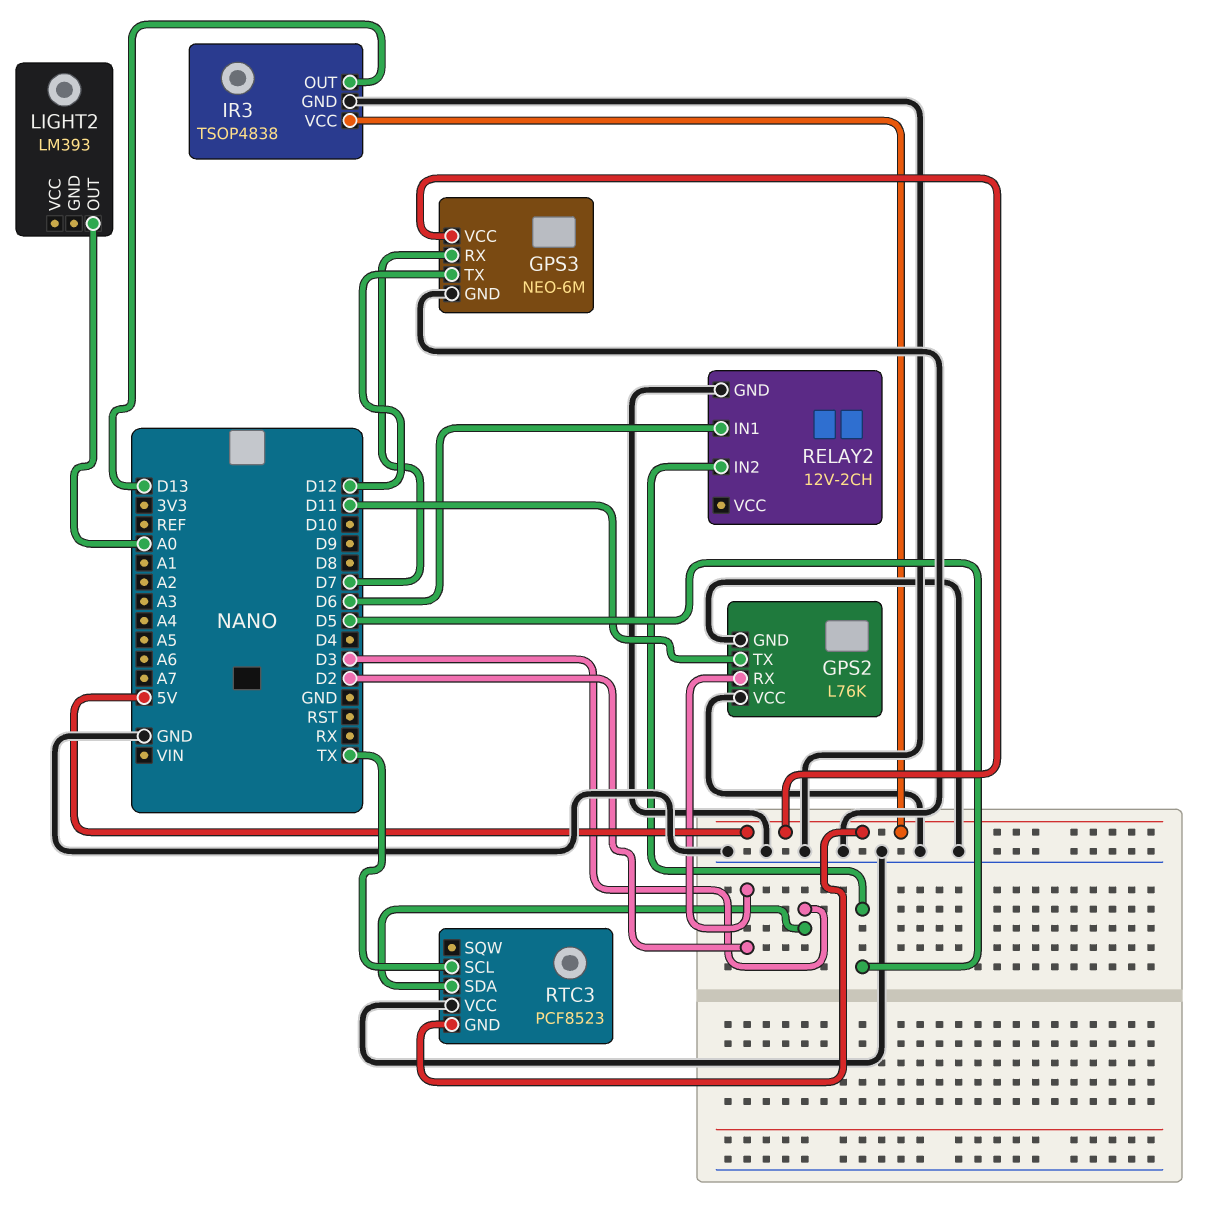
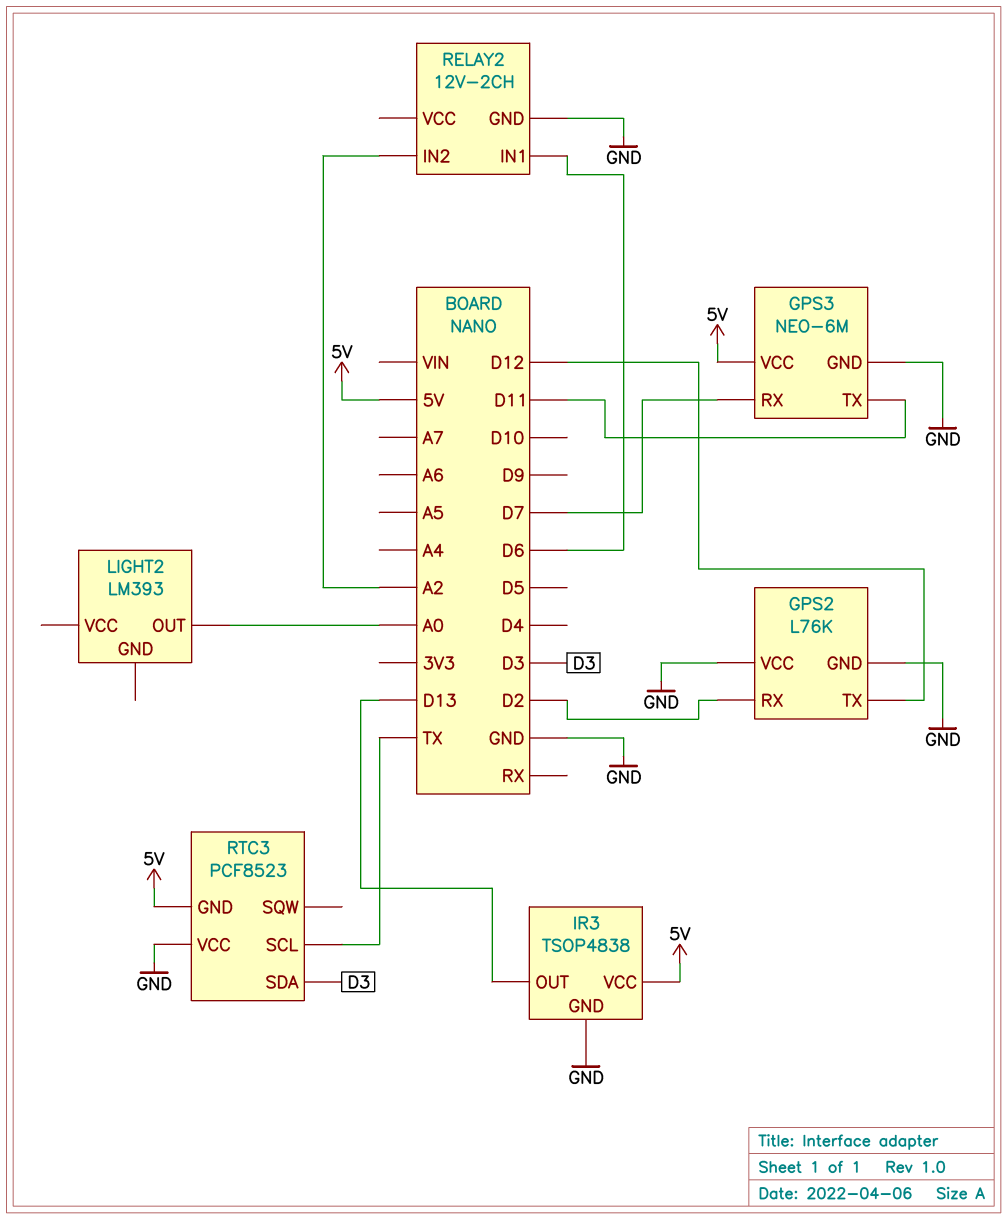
GPS2 pin TX: D11 -> D12
GPS3 pin TX: D12 -> D11
RELAY2 pin IN2: D5 -> A2

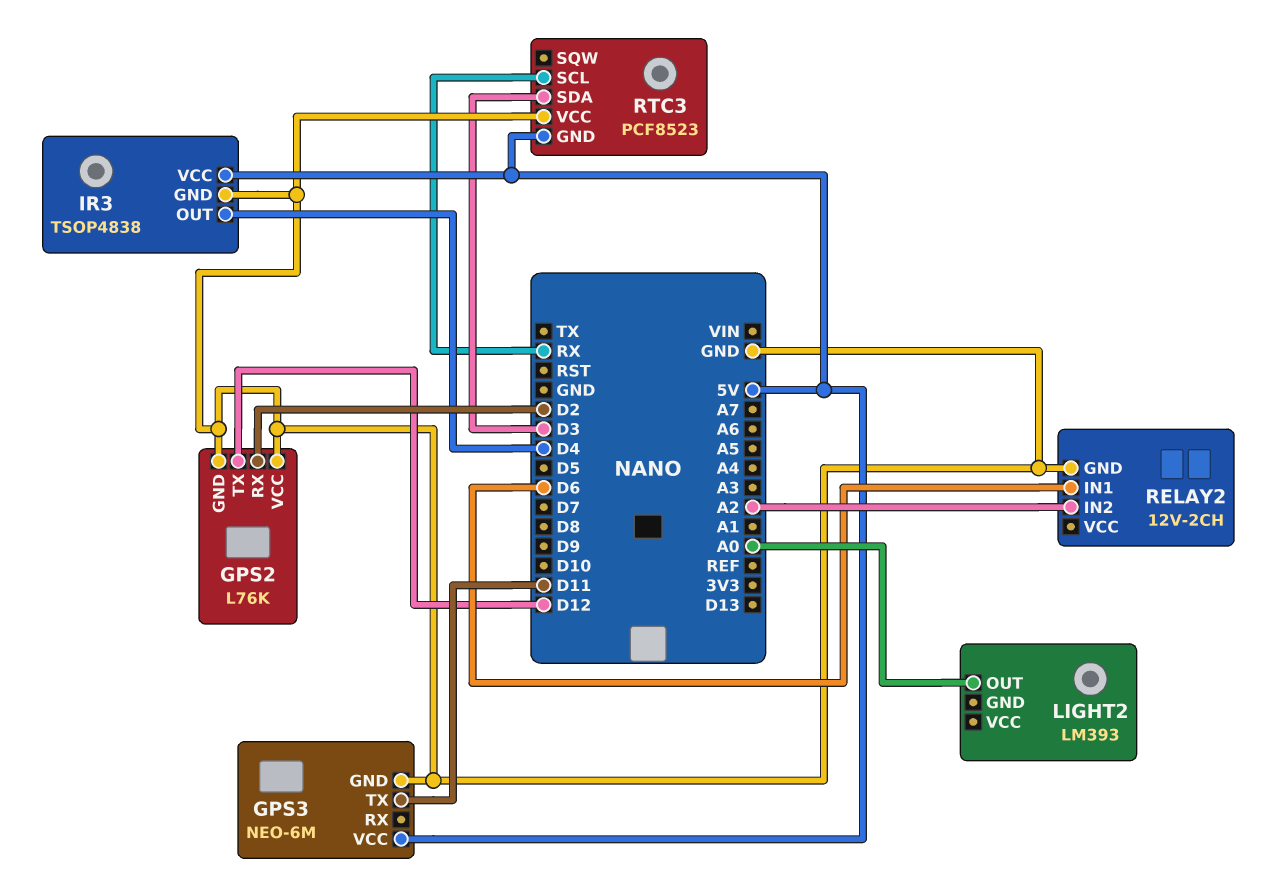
GPS3 pin RX: D7 -> none
IR3 pin OUT: D13 -> D4
RTC3 pin SCL: TX -> RX

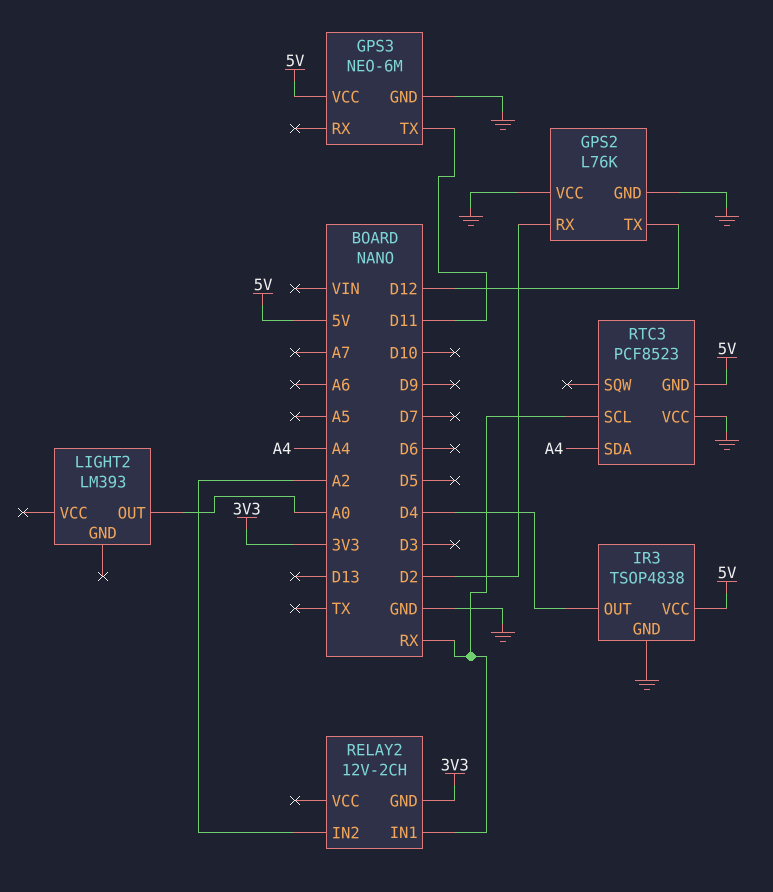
RELAY2 pin GND: GND -> 3V3
RELAY2 pin IN1: D6 -> RX
RTC3 pin SDA: D3 -> A4

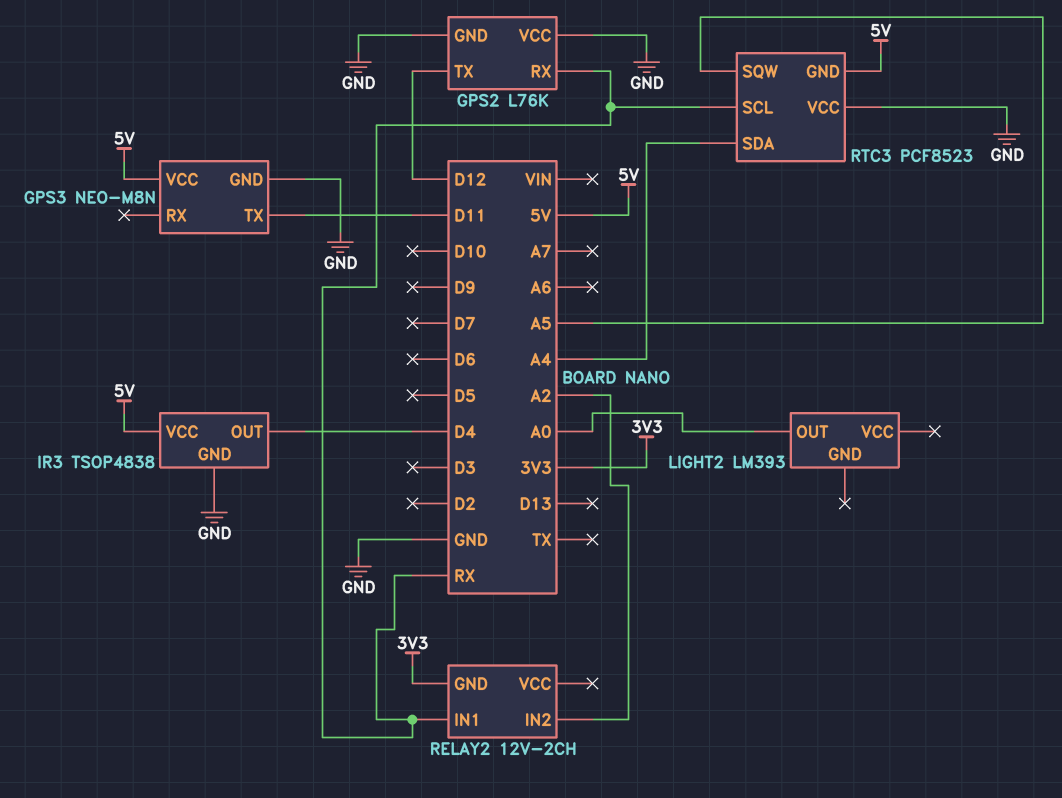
GPS2 pin RX: D2 -> RX
GPS3: NEO-6M -> NEO-M8N
RTC3 pin SQW: none -> A5

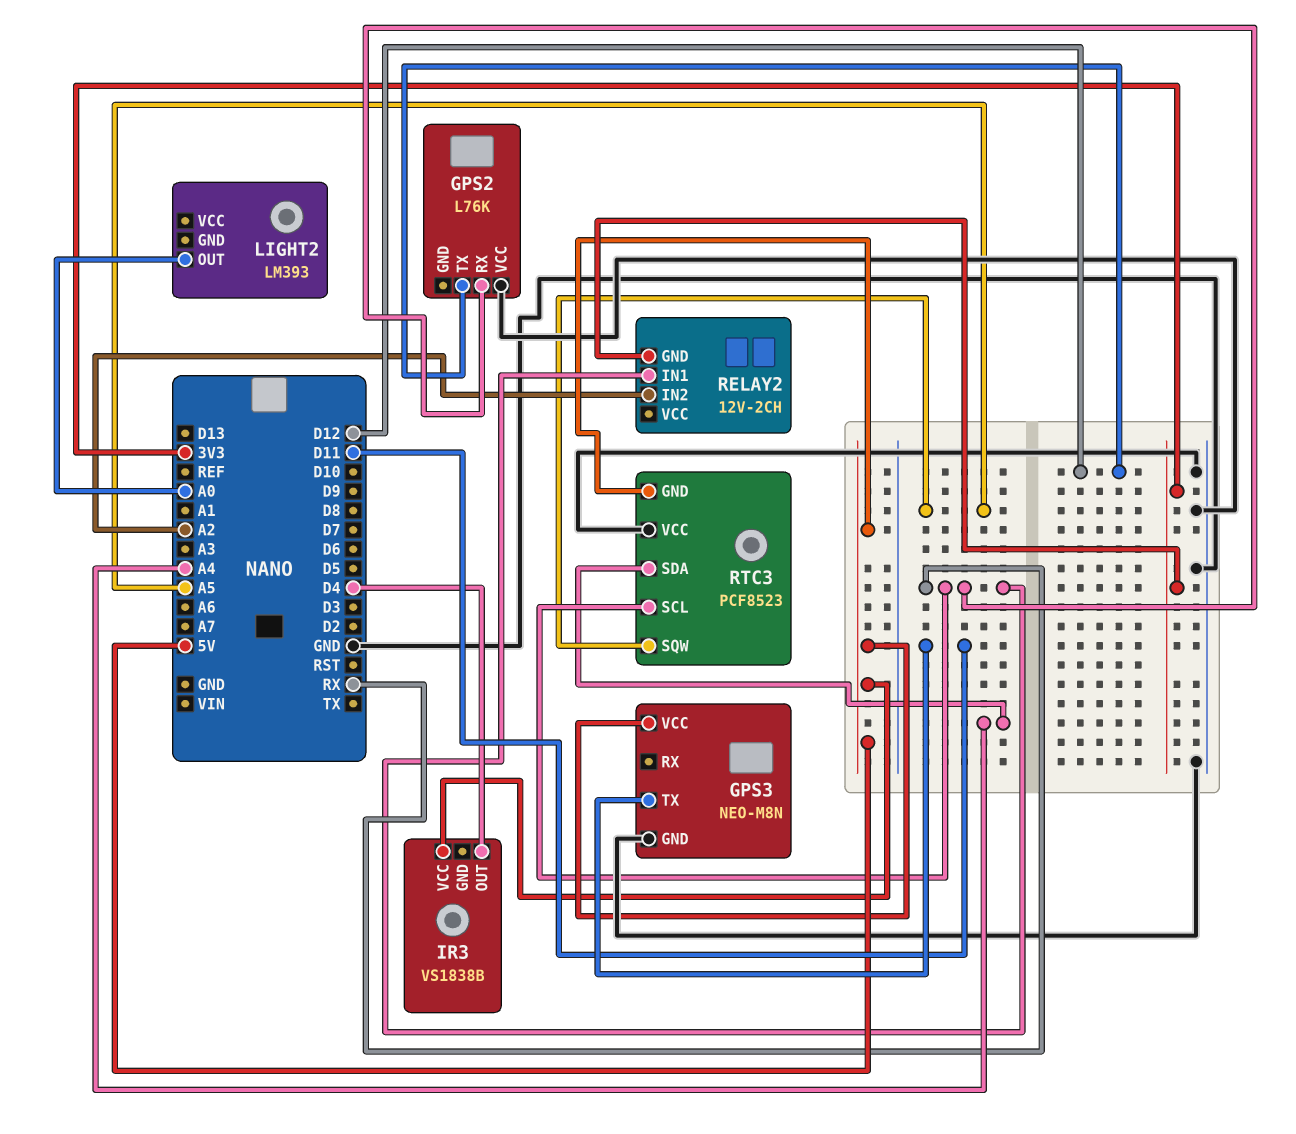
GPS2 pin GND: GND -> none
IR3: TSOP4838 -> VS1838B
IR3 pin GND: GND -> none

